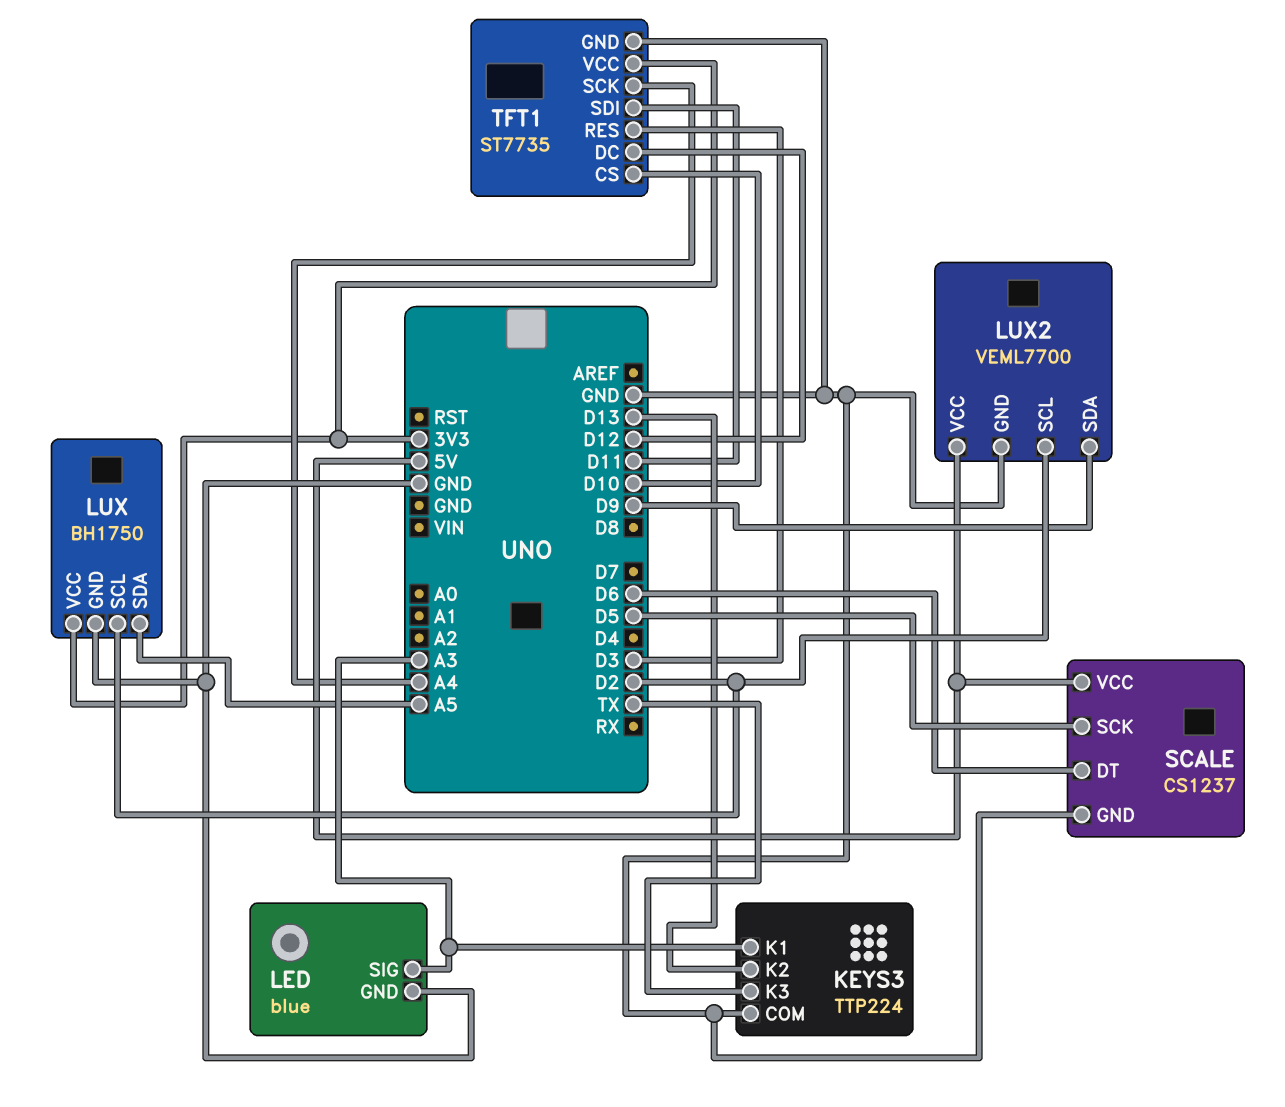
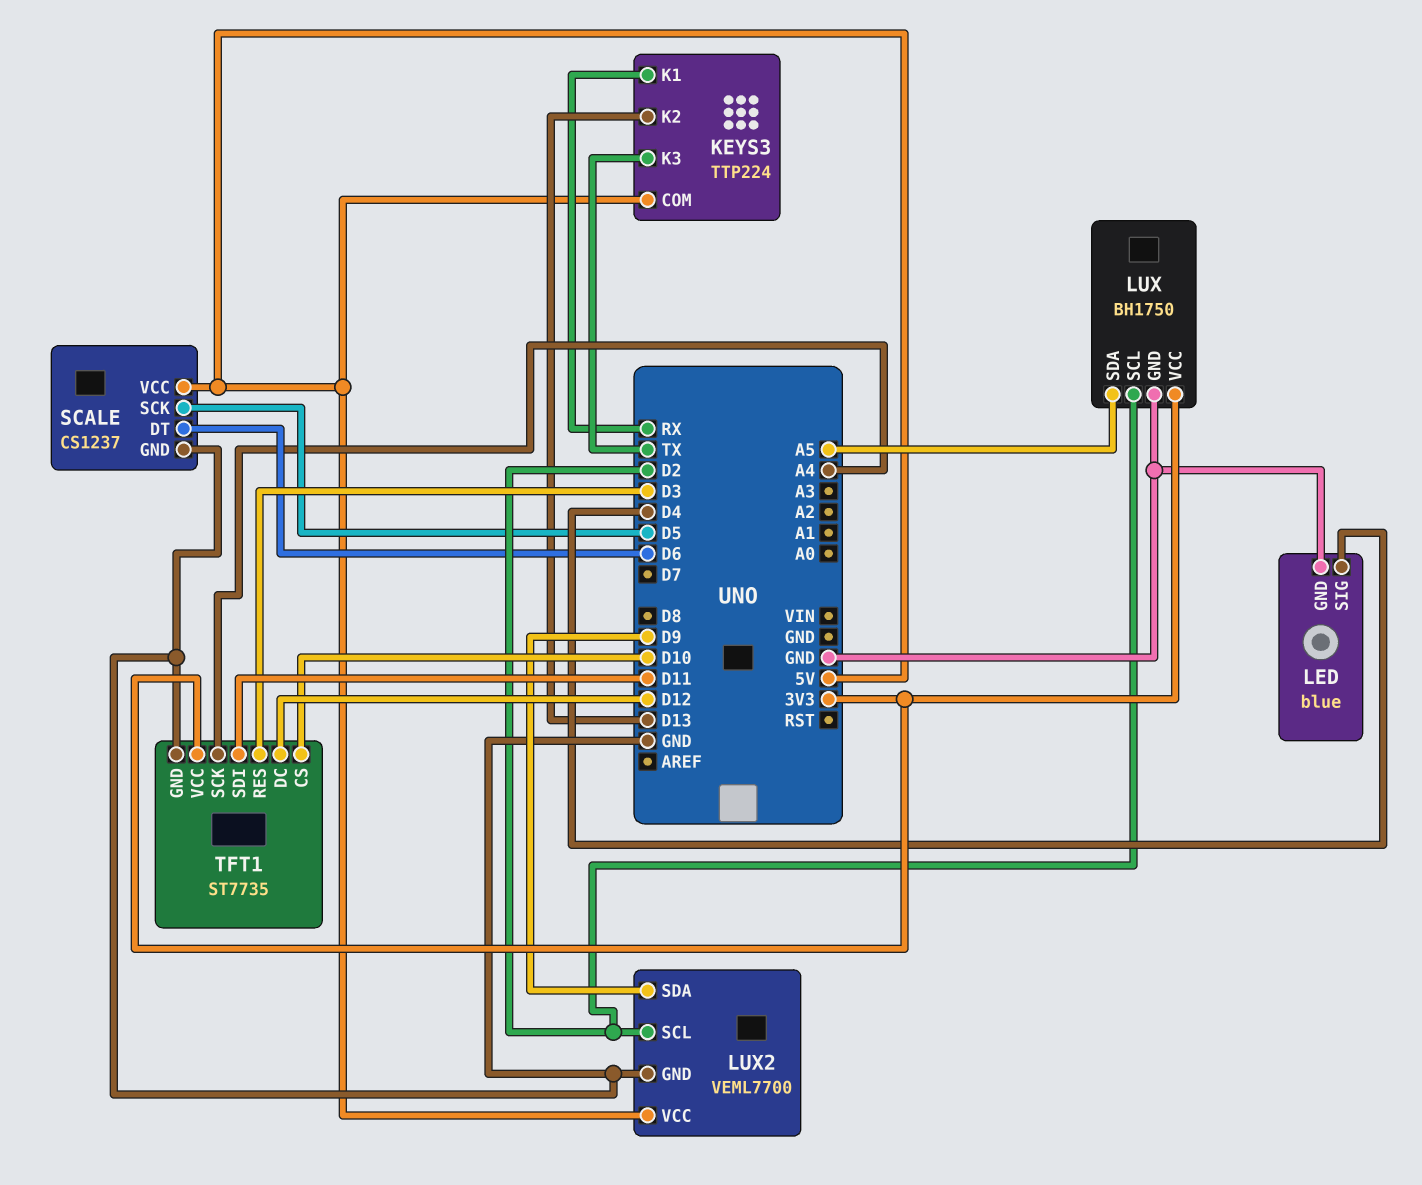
KEYS3 pin COM: GND -> 5V
KEYS3 pin K1: A3 -> RX
LED pin SIG: A3 -> D4

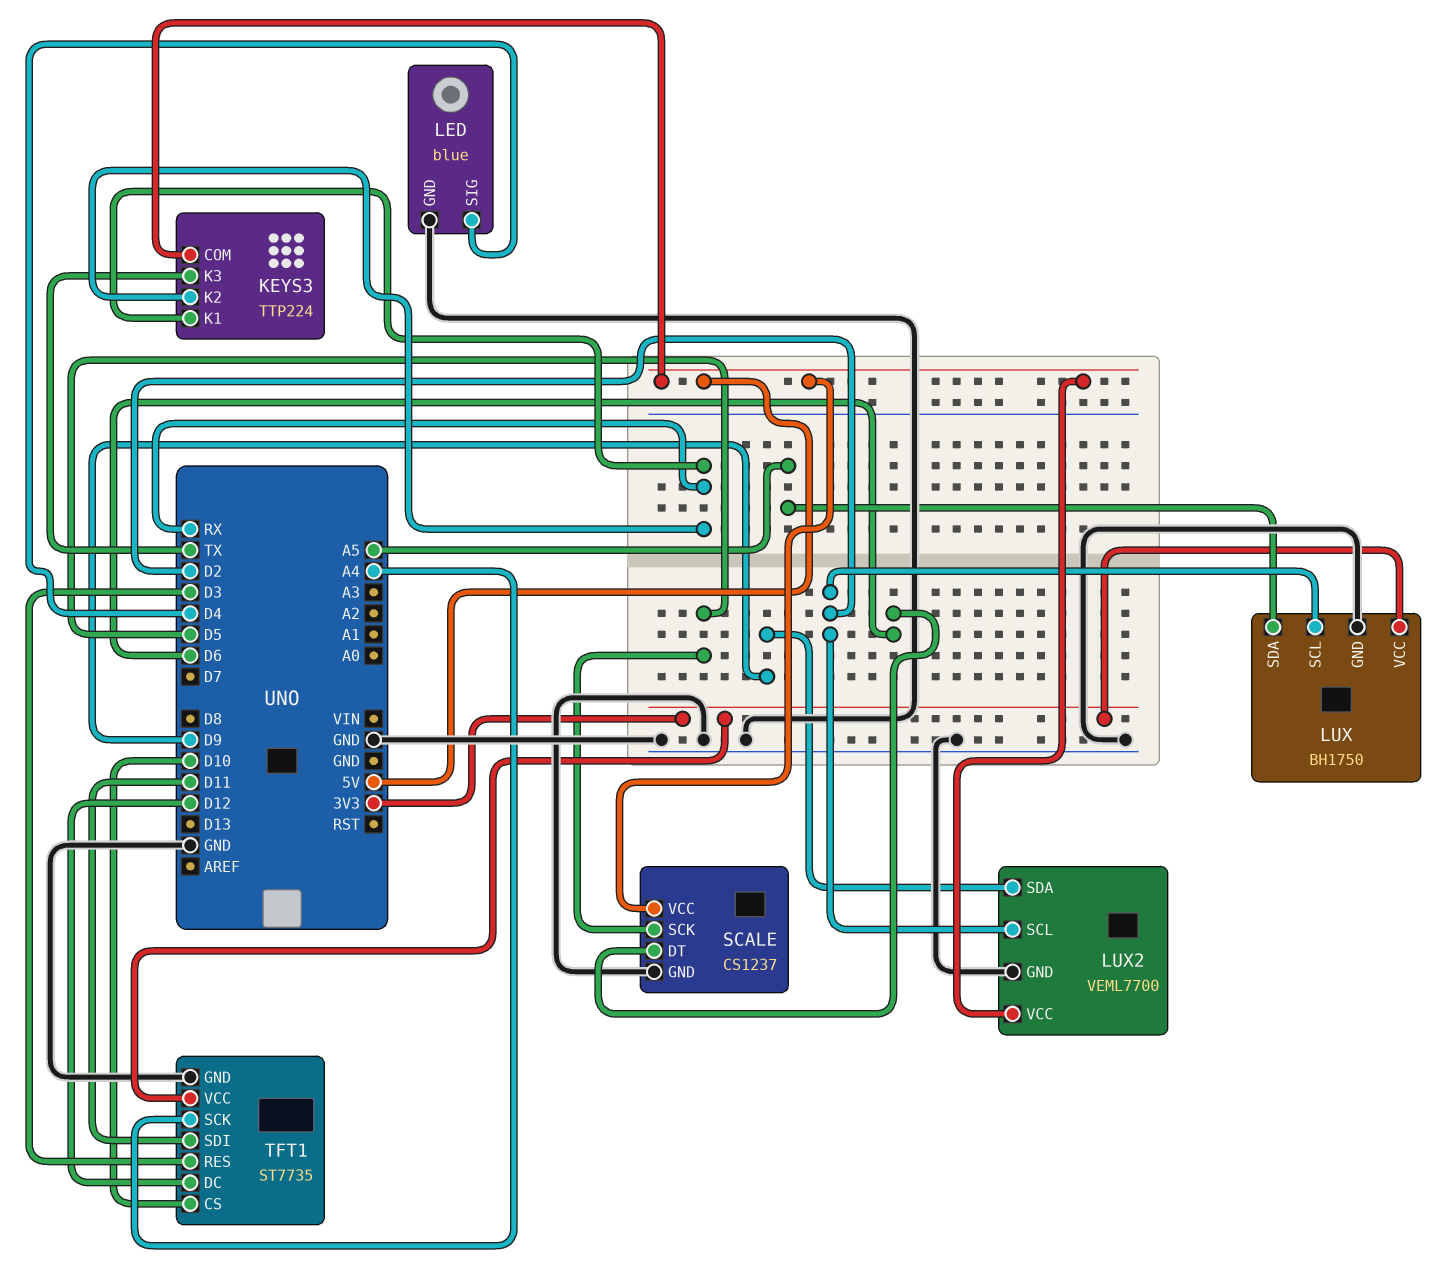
KEYS3 pin K2: D13 -> RX

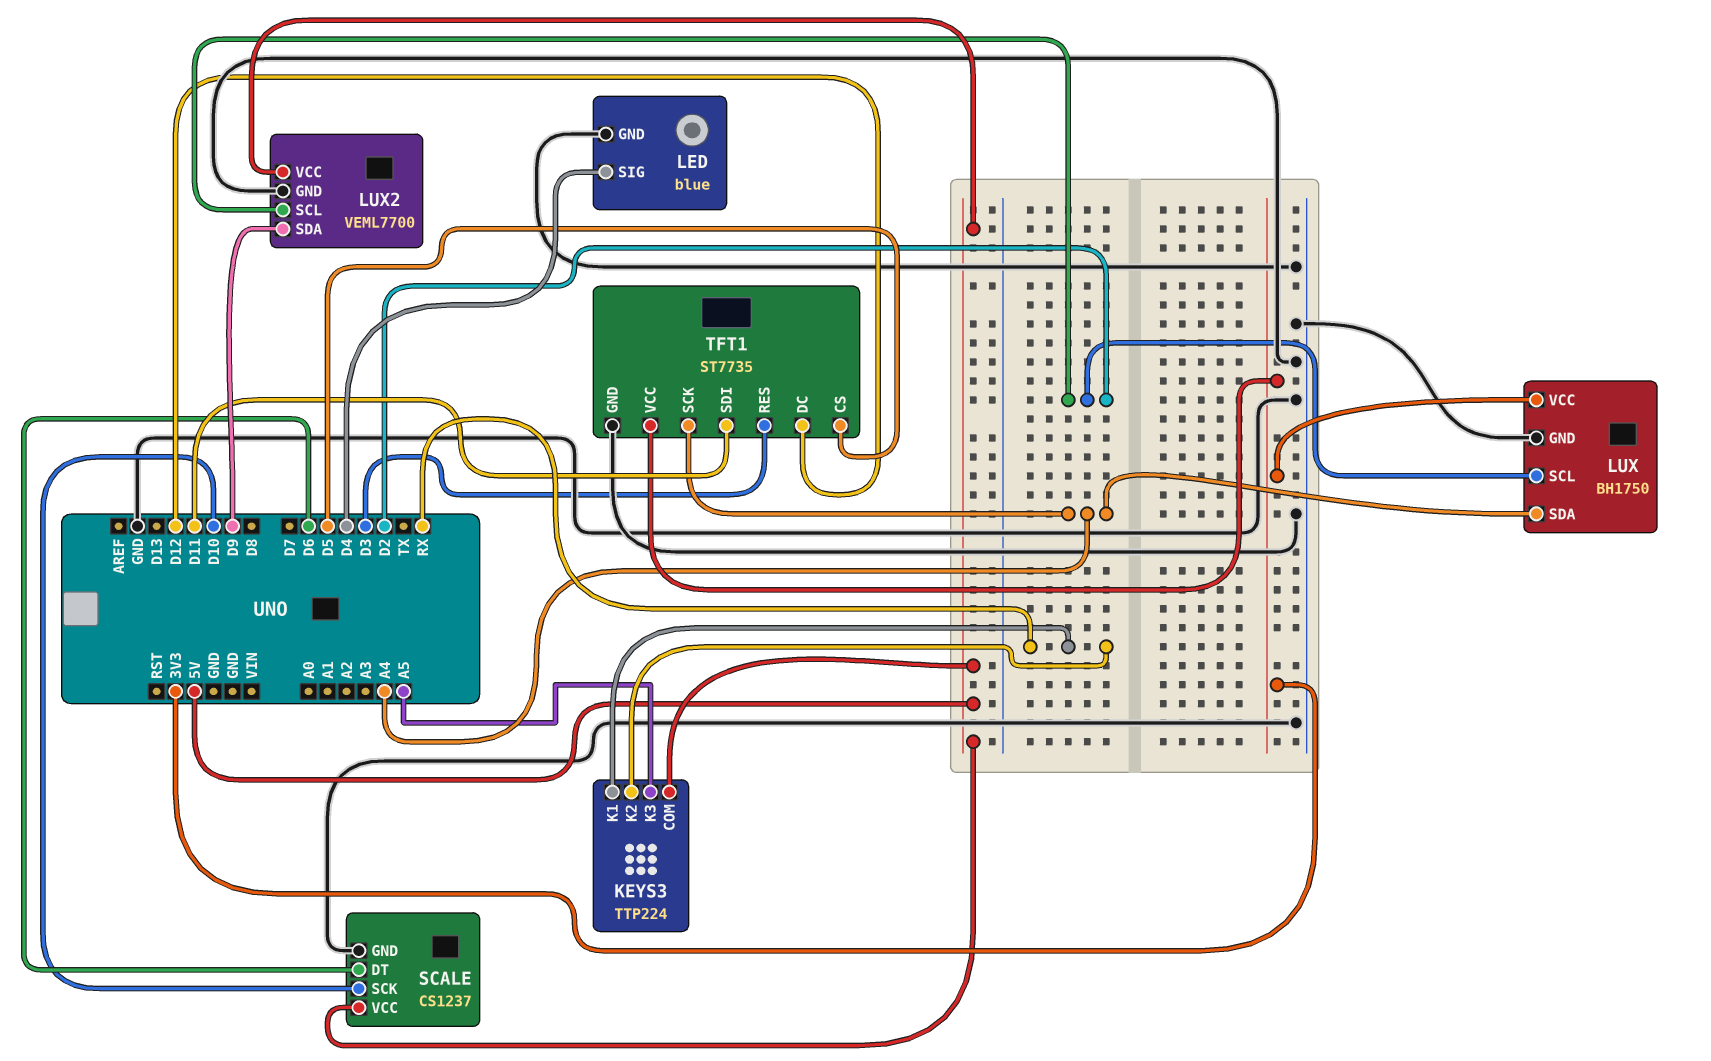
KEYS3 pin K3: TX -> A5
LUX pin SDA: A5 -> A4
SCALE pin SCK: D5 -> D10
TFT1 pin CS: D10 -> D5

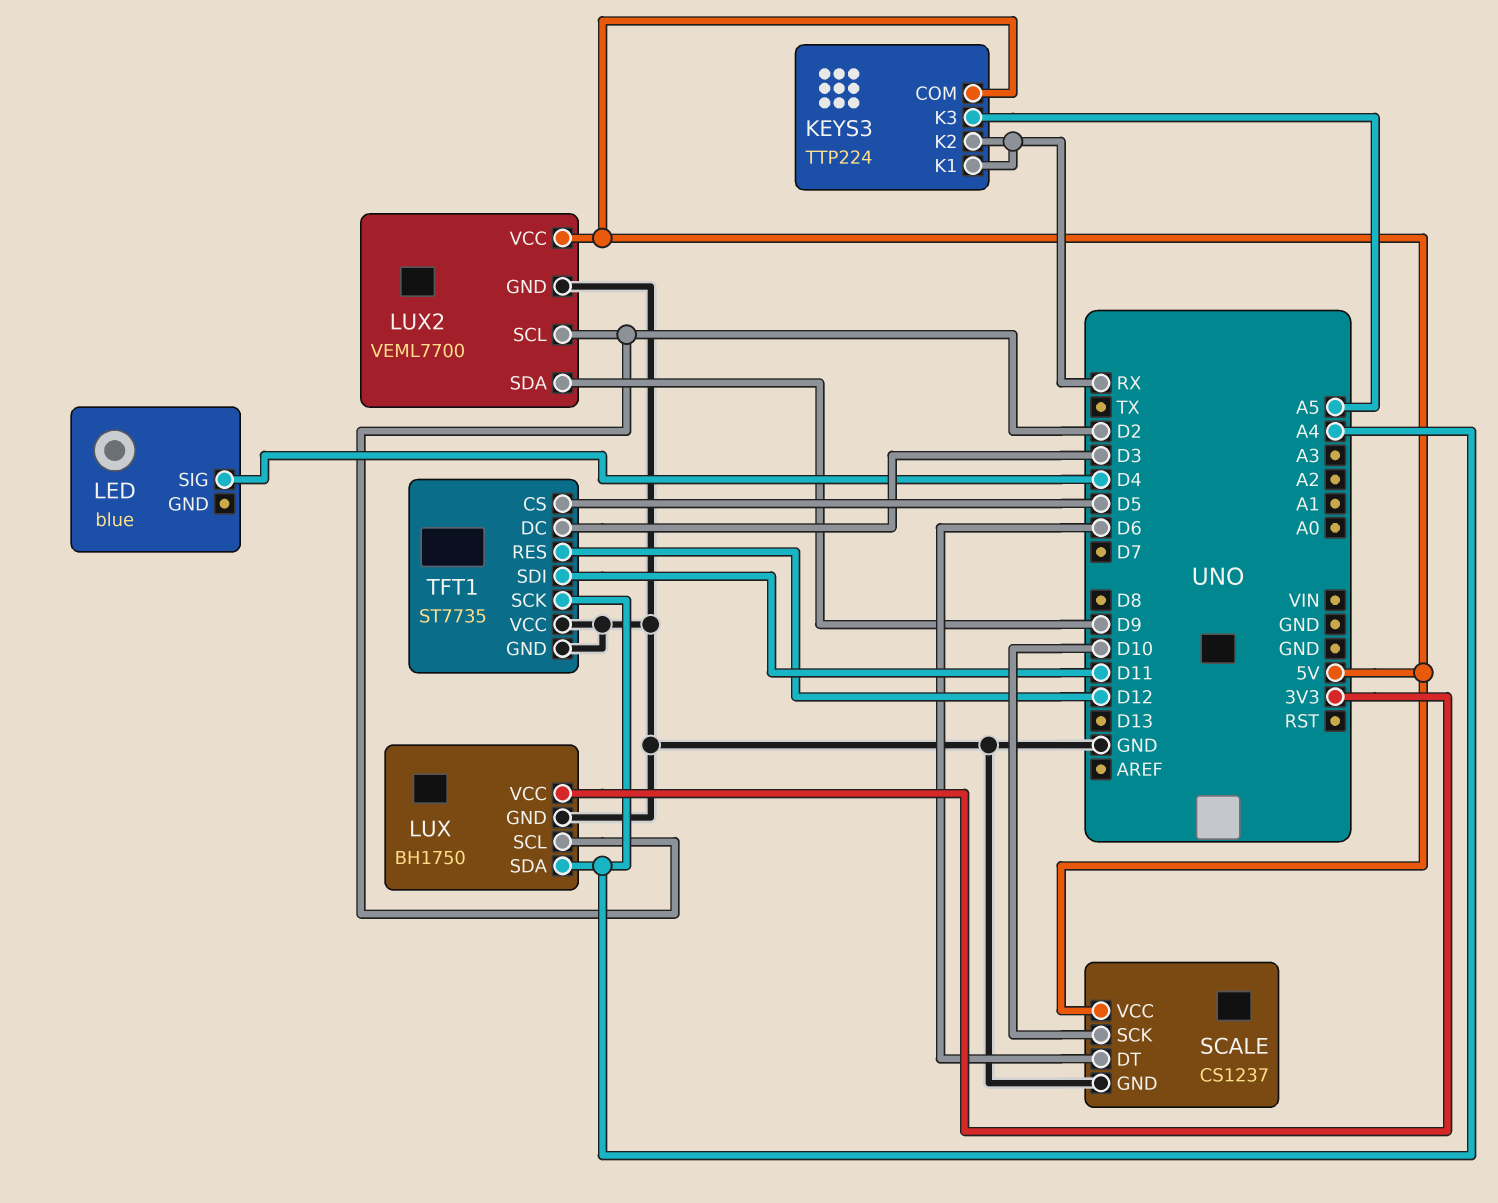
LED pin GND: GND -> none
TFT1 pin DC: D12 -> D3
TFT1 pin RES: D3 -> D12
TFT1 pin VCC: 3V3 -> GND

